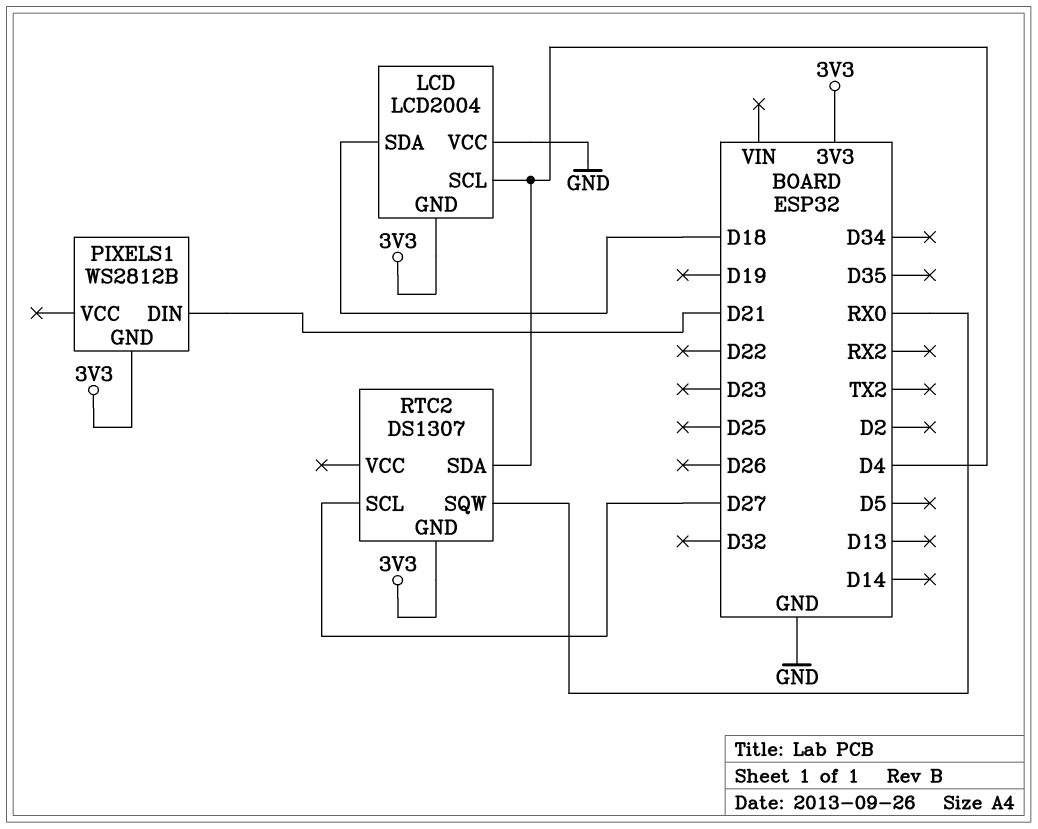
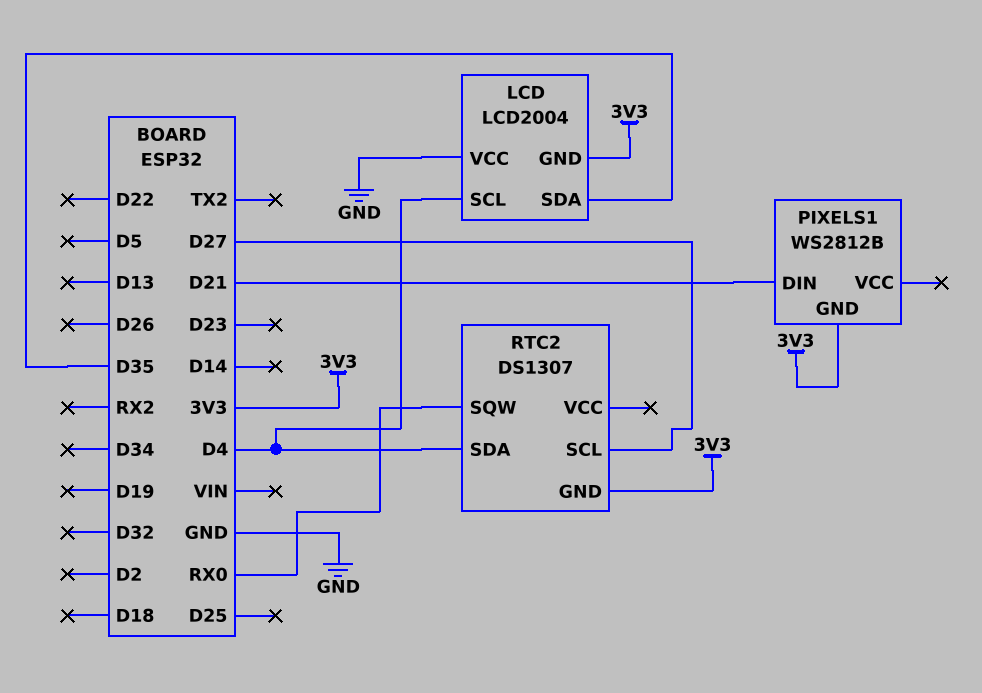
LCD pin SDA: D18 -> D35

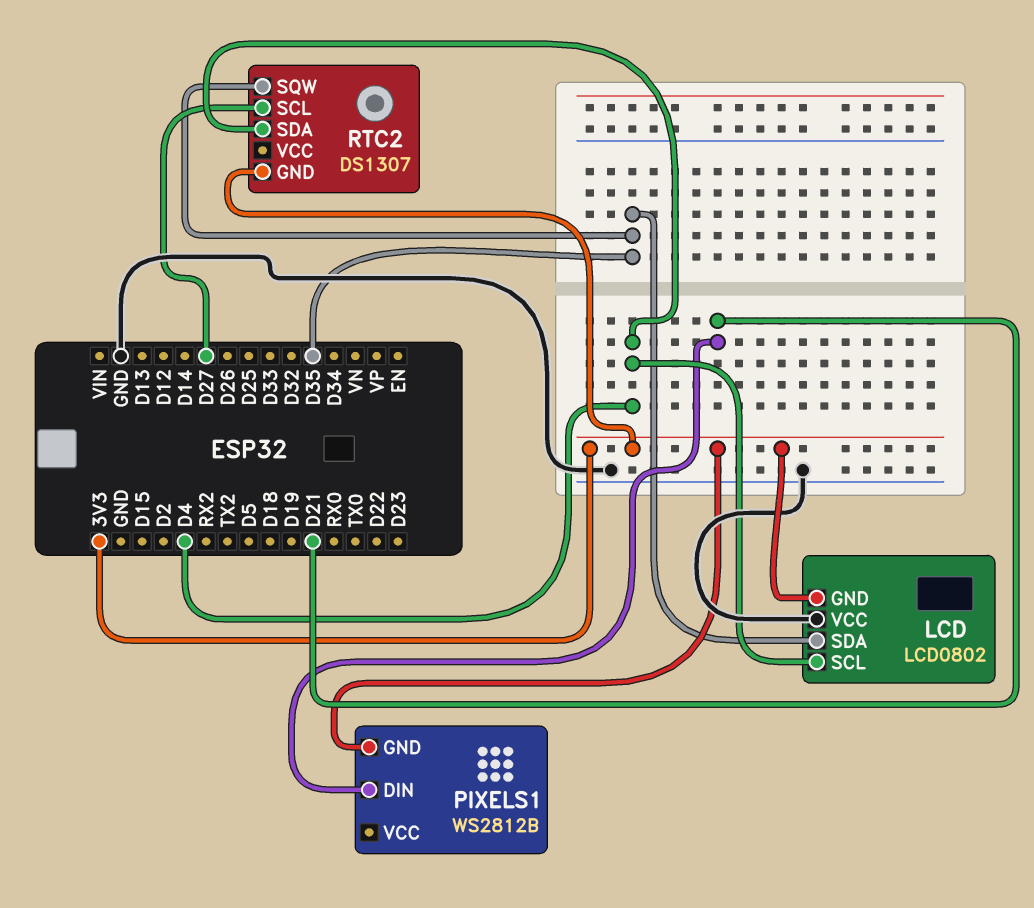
LCD: LCD2004 -> LCD0802
RTC2 pin SQW: RX0 -> D35

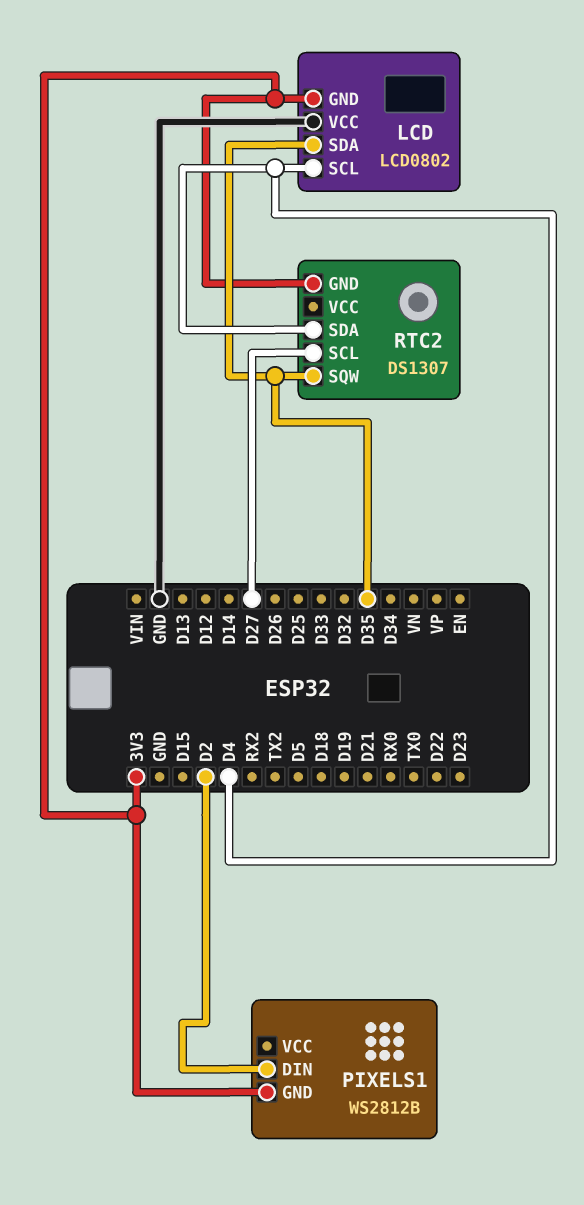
PIXELS1 pin DIN: D21 -> D2

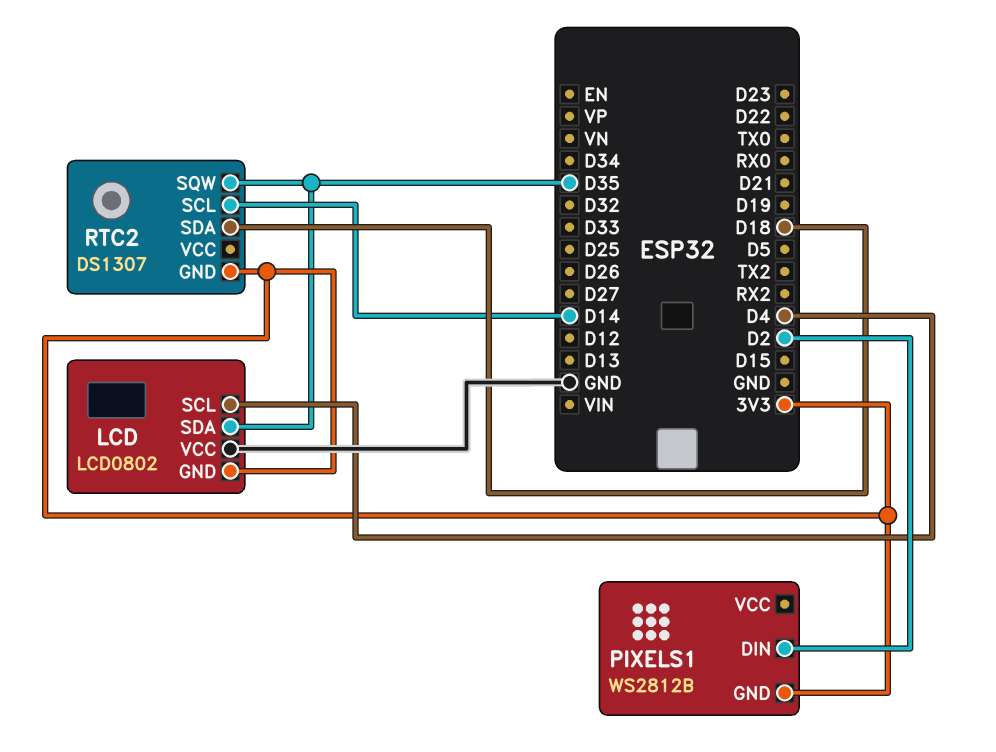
RTC2 pin SCL: D27 -> D14
RTC2 pin SDA: D4 -> D18

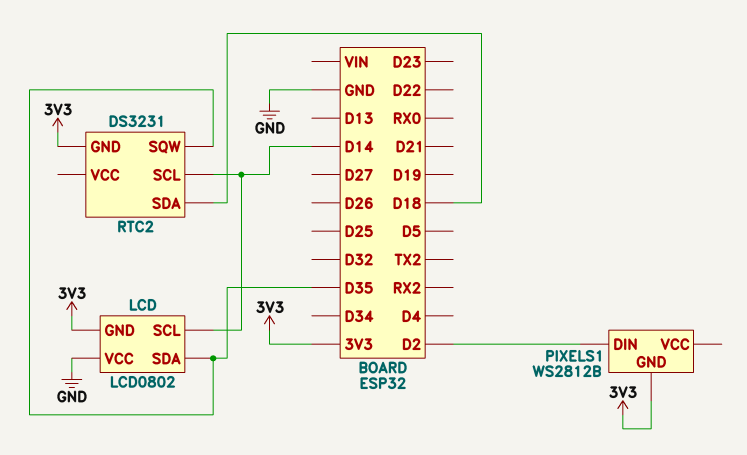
LCD pin SCL: D4 -> D14
RTC2: DS1307 -> DS3231

